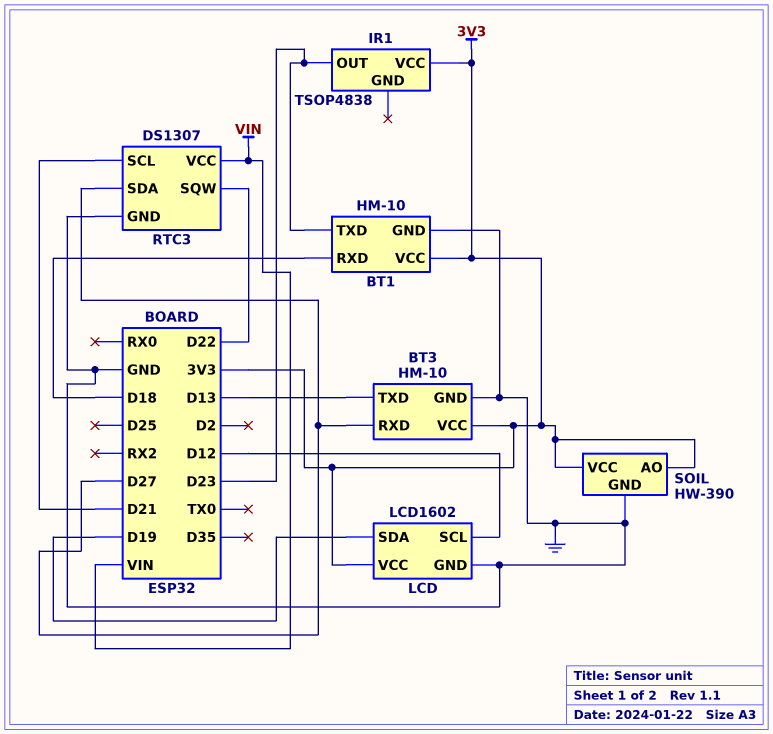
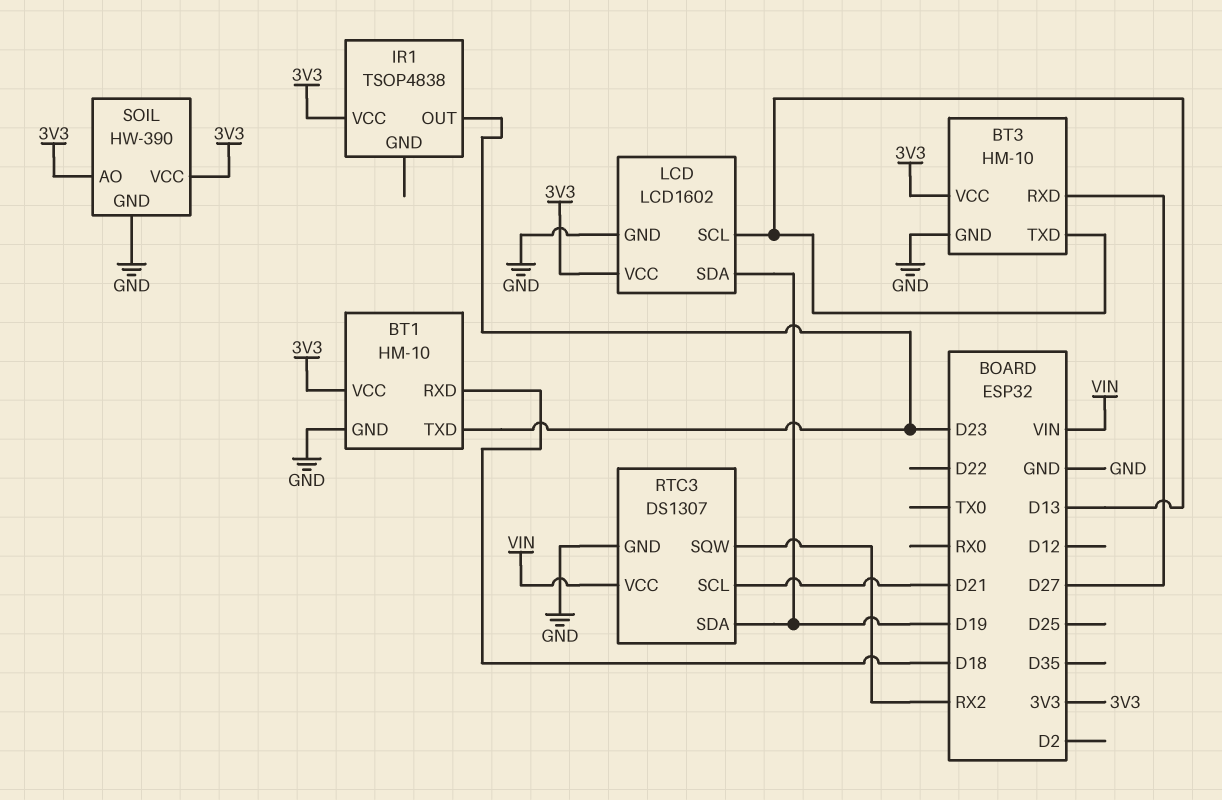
LCD pin SCL: D12 -> D13
RTC3 pin SDA: D27 -> D19
RTC3 pin SQW: D22 -> RX2

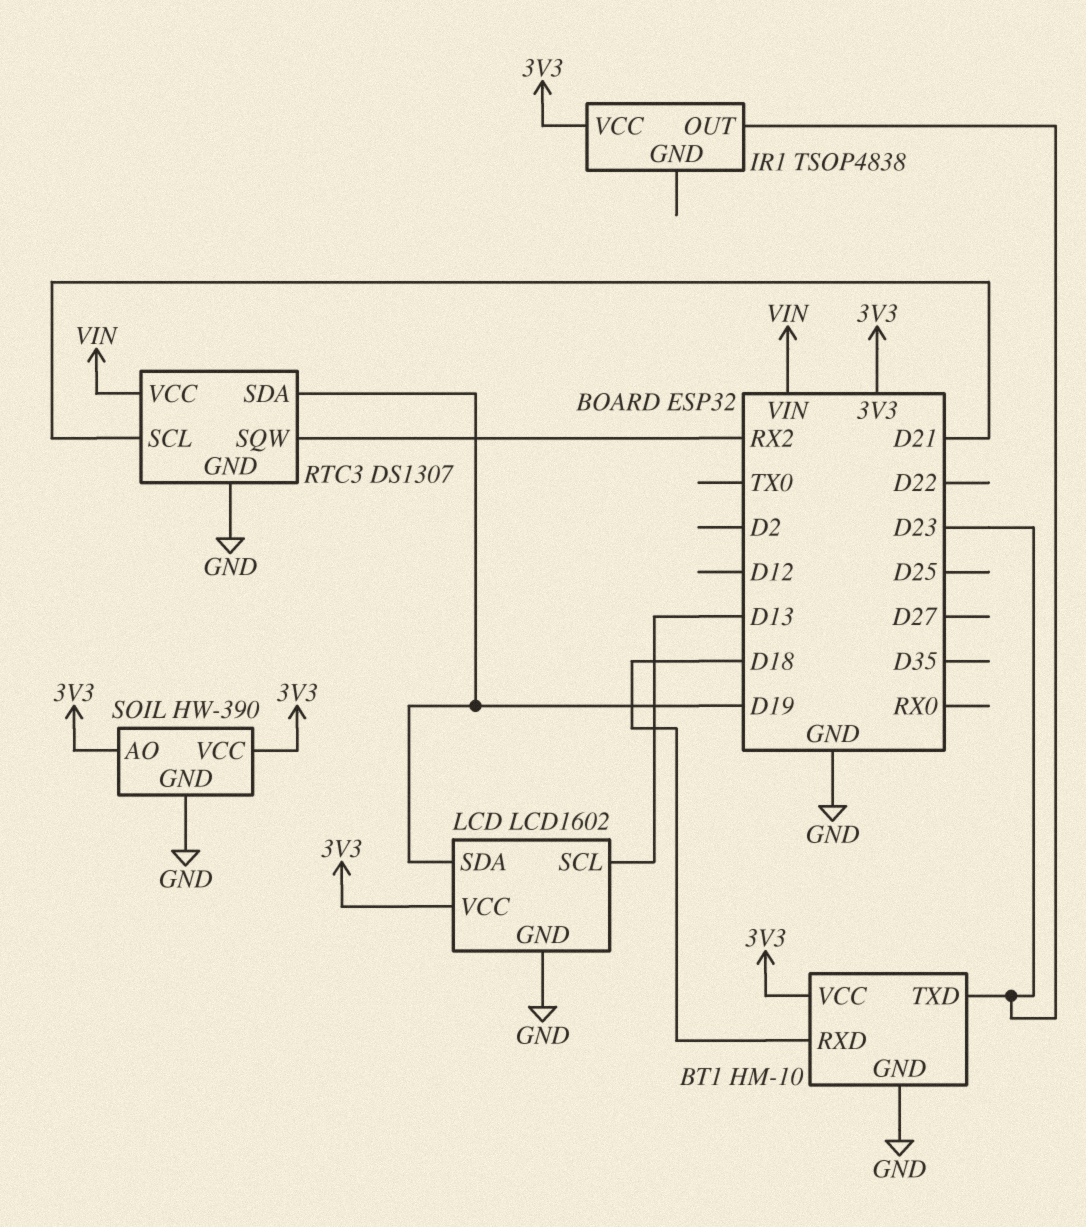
BT3: HM-10 -> none
BT3 pin GND: GND -> none
BT3 pin RXD: D27 -> none
BT3 pin TXD: D13 -> none
BT3 pin VCC: 3V3 -> none

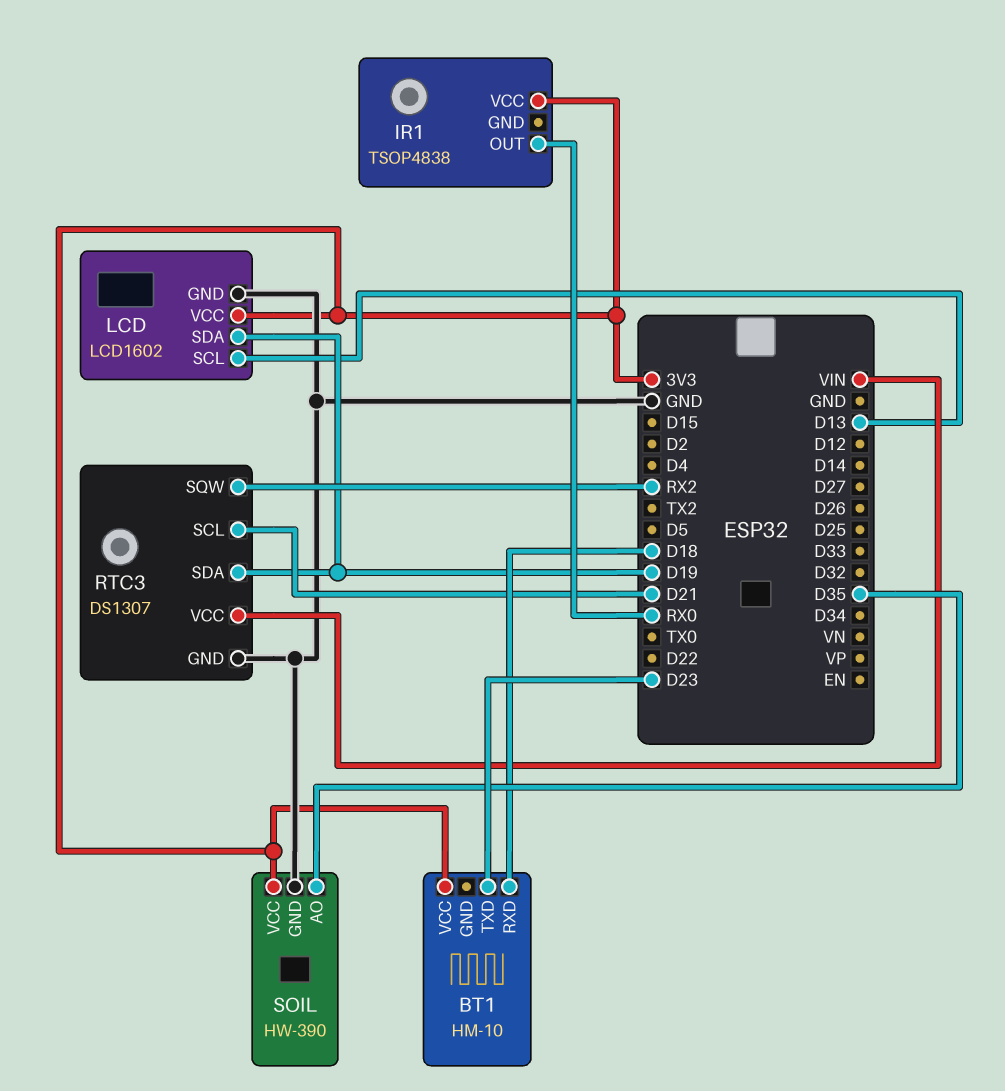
BT1 pin GND: GND -> none
IR1 pin OUT: D23 -> RX0
SOIL pin AO: 3V3 -> D35

